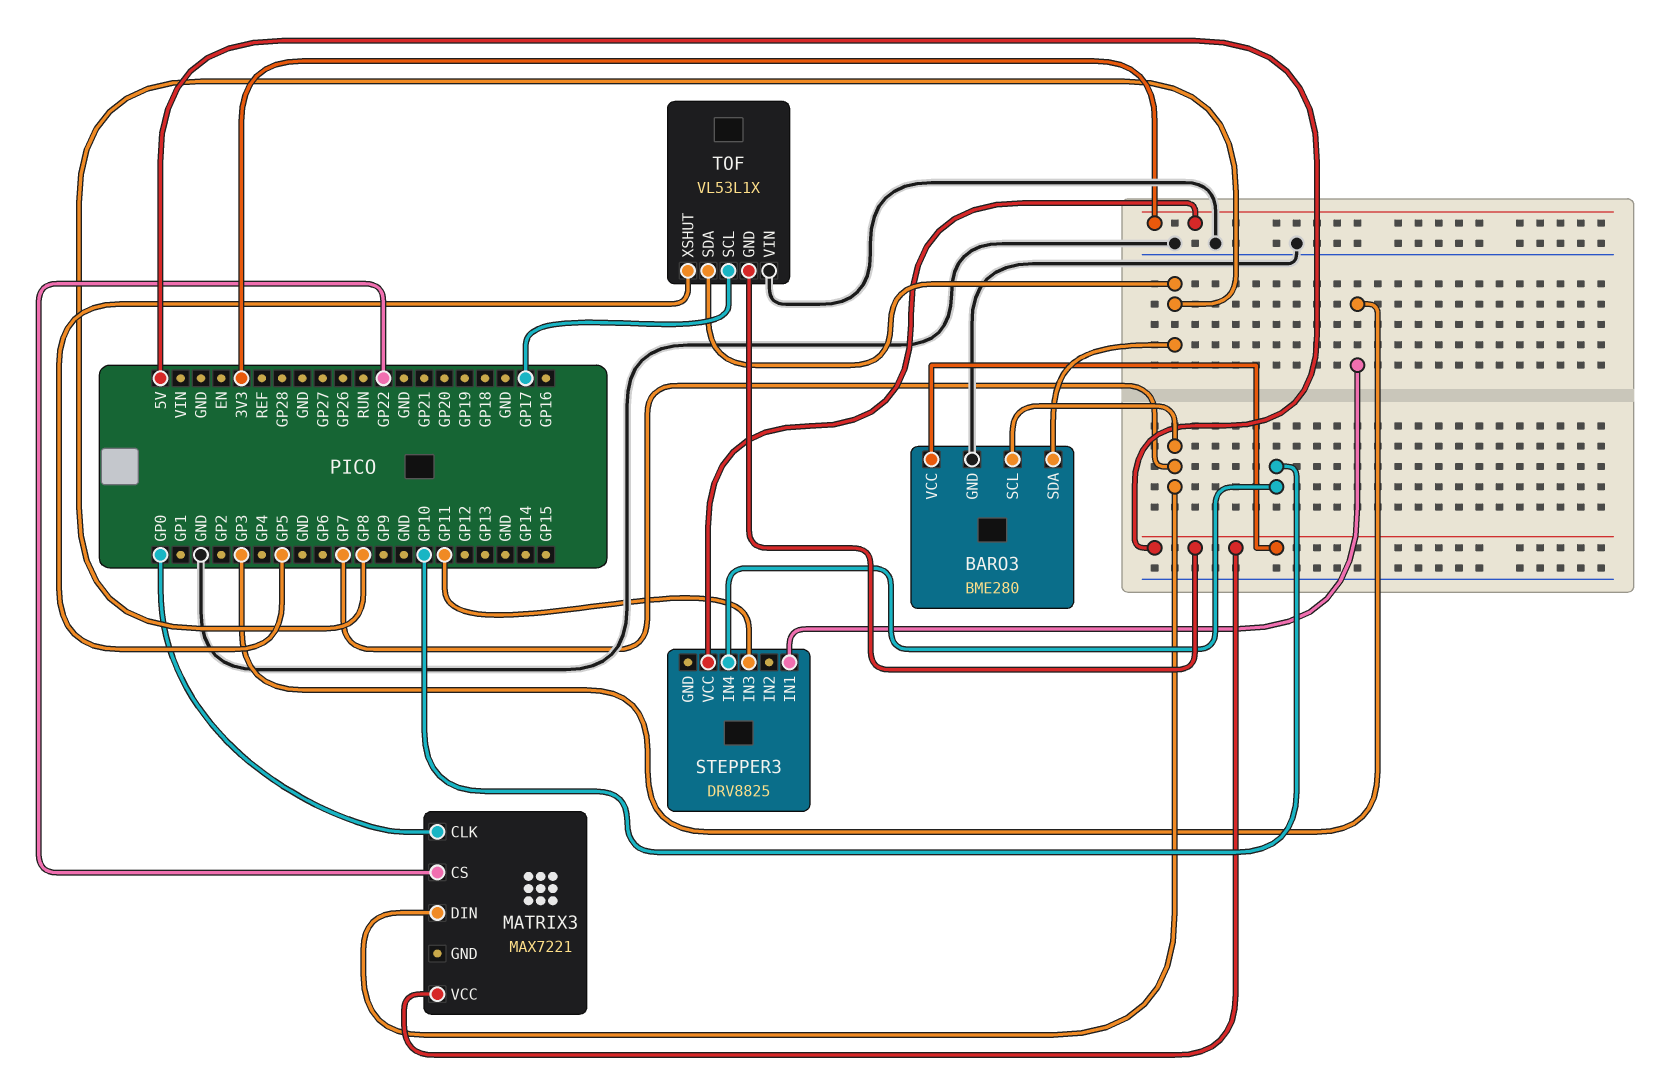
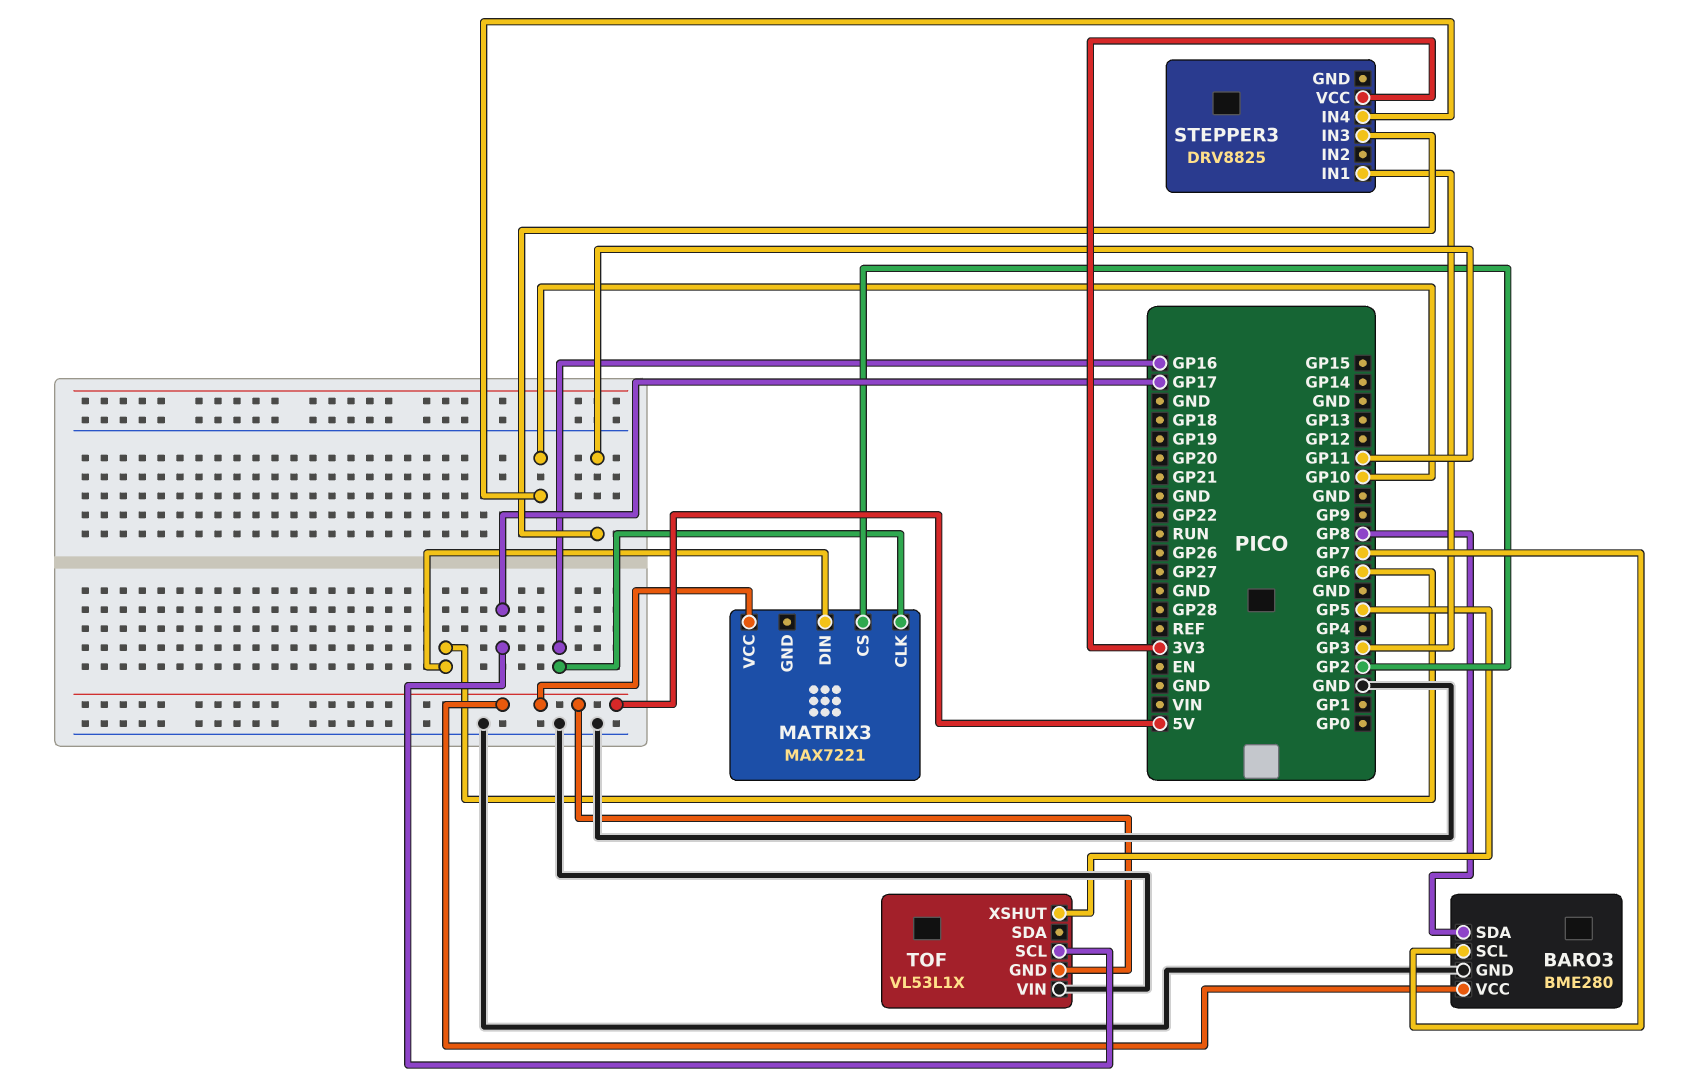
MATRIX3 pin CLK: GP0 -> GP16
MATRIX3 pin CS: GP22 -> GP2
MATRIX3 pin DIN: GP7 -> GP6
TOF pin SDA: GP8 -> none

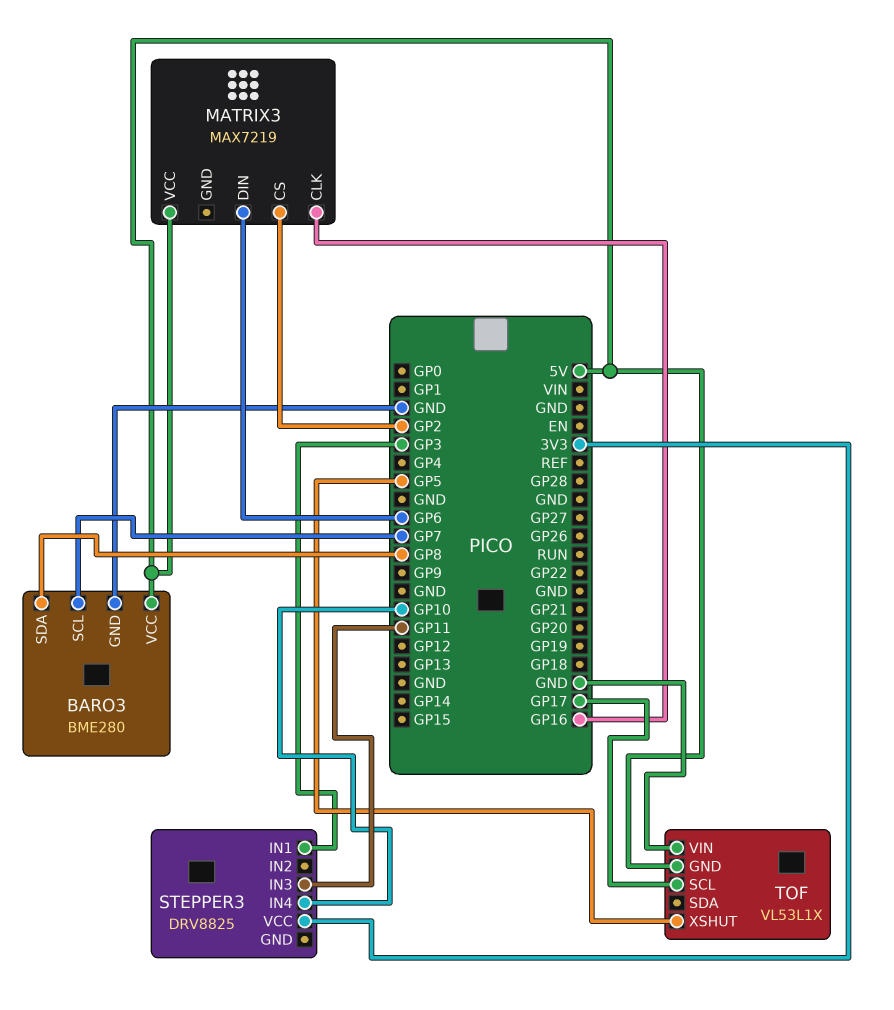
MATRIX3: MAX7221 -> MAX7219

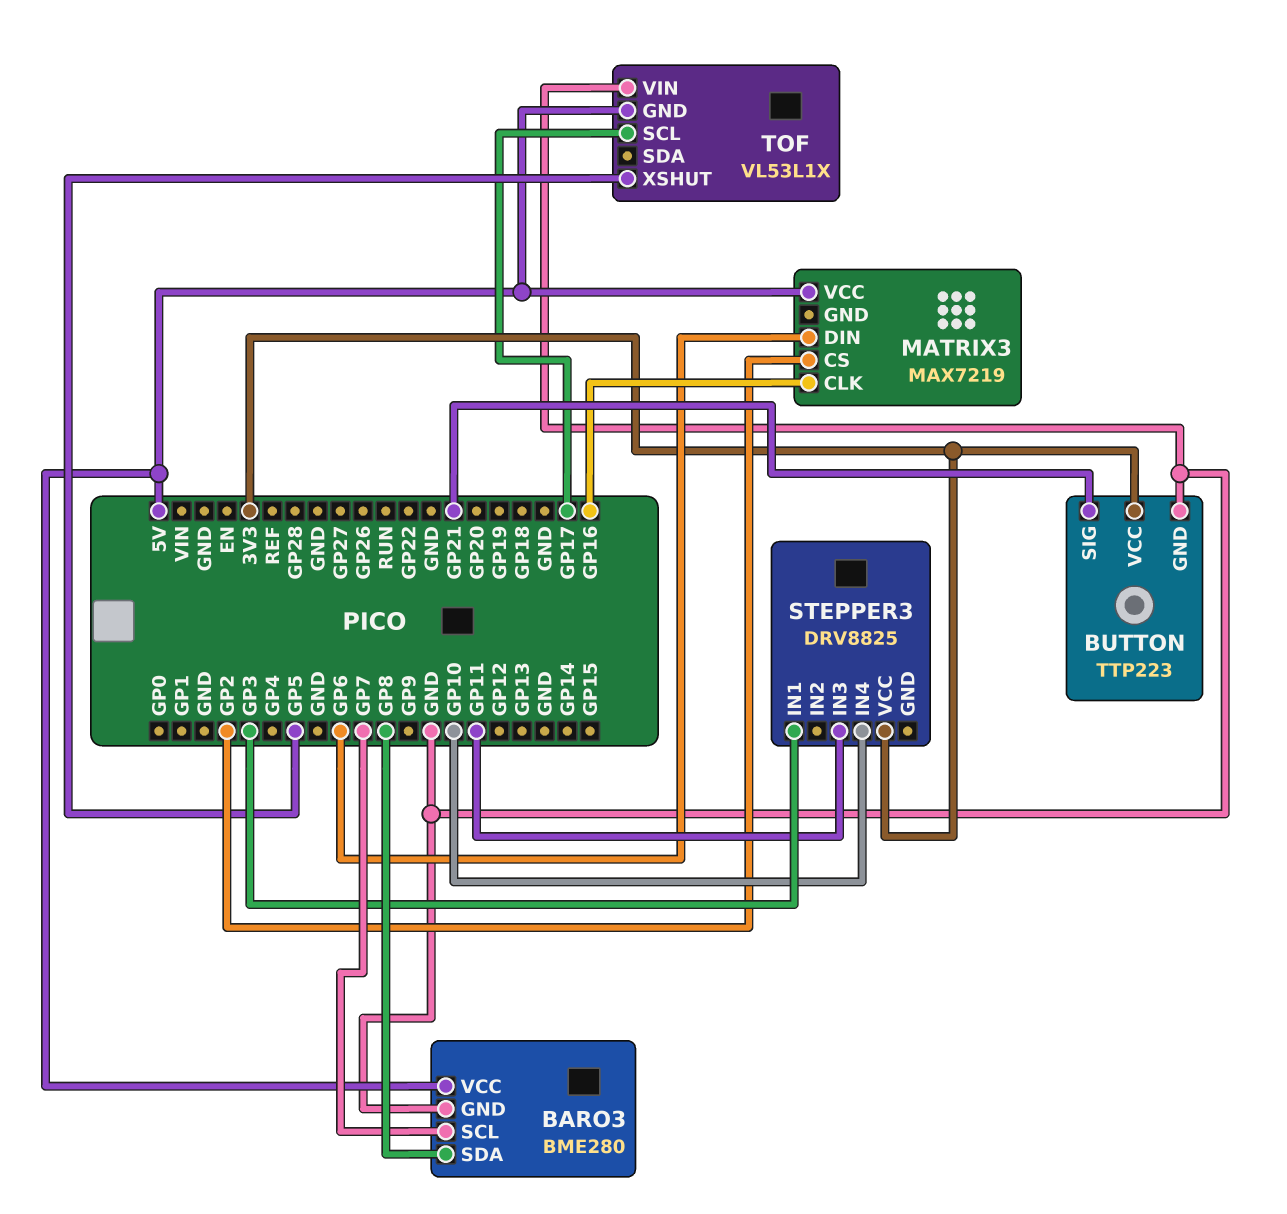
BUTTON: none -> TTP223
BUTTON pin GND: none -> GND
BUTTON pin SIG: none -> GP21
BUTTON pin VCC: none -> 3V3

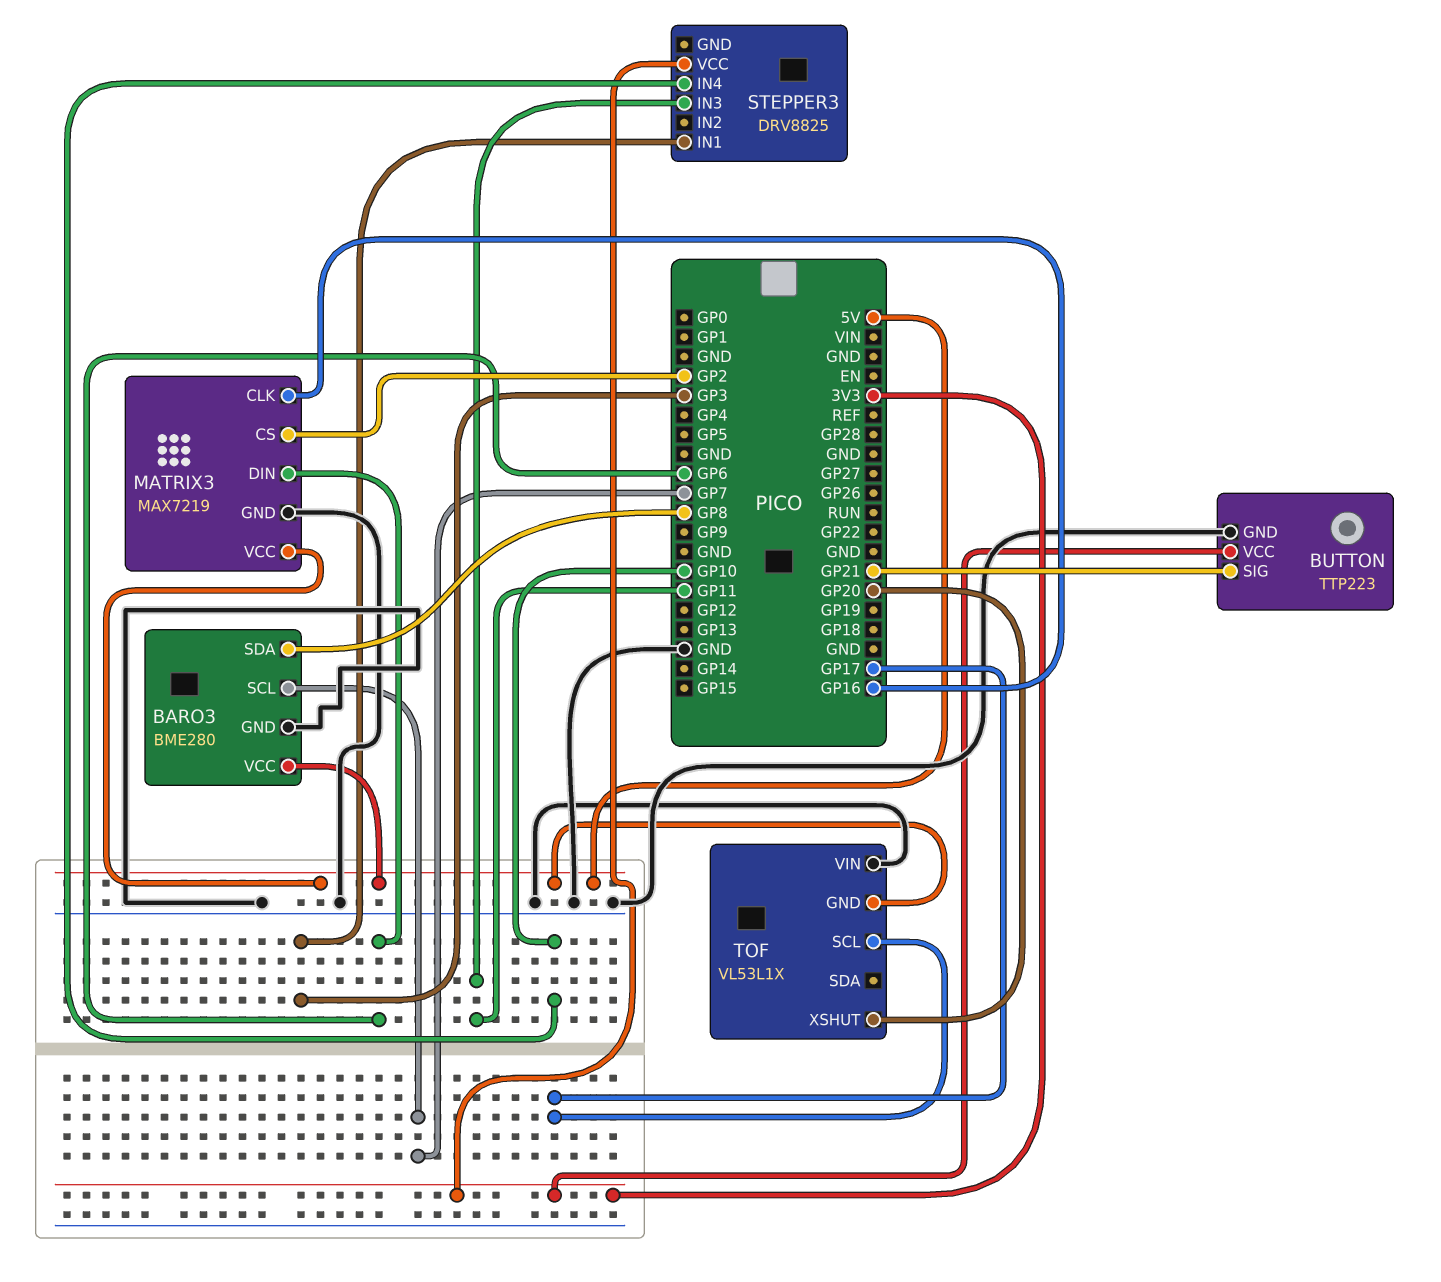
MATRIX3 pin GND: none -> GND
TOF pin XSHUT: GP5 -> GP20

